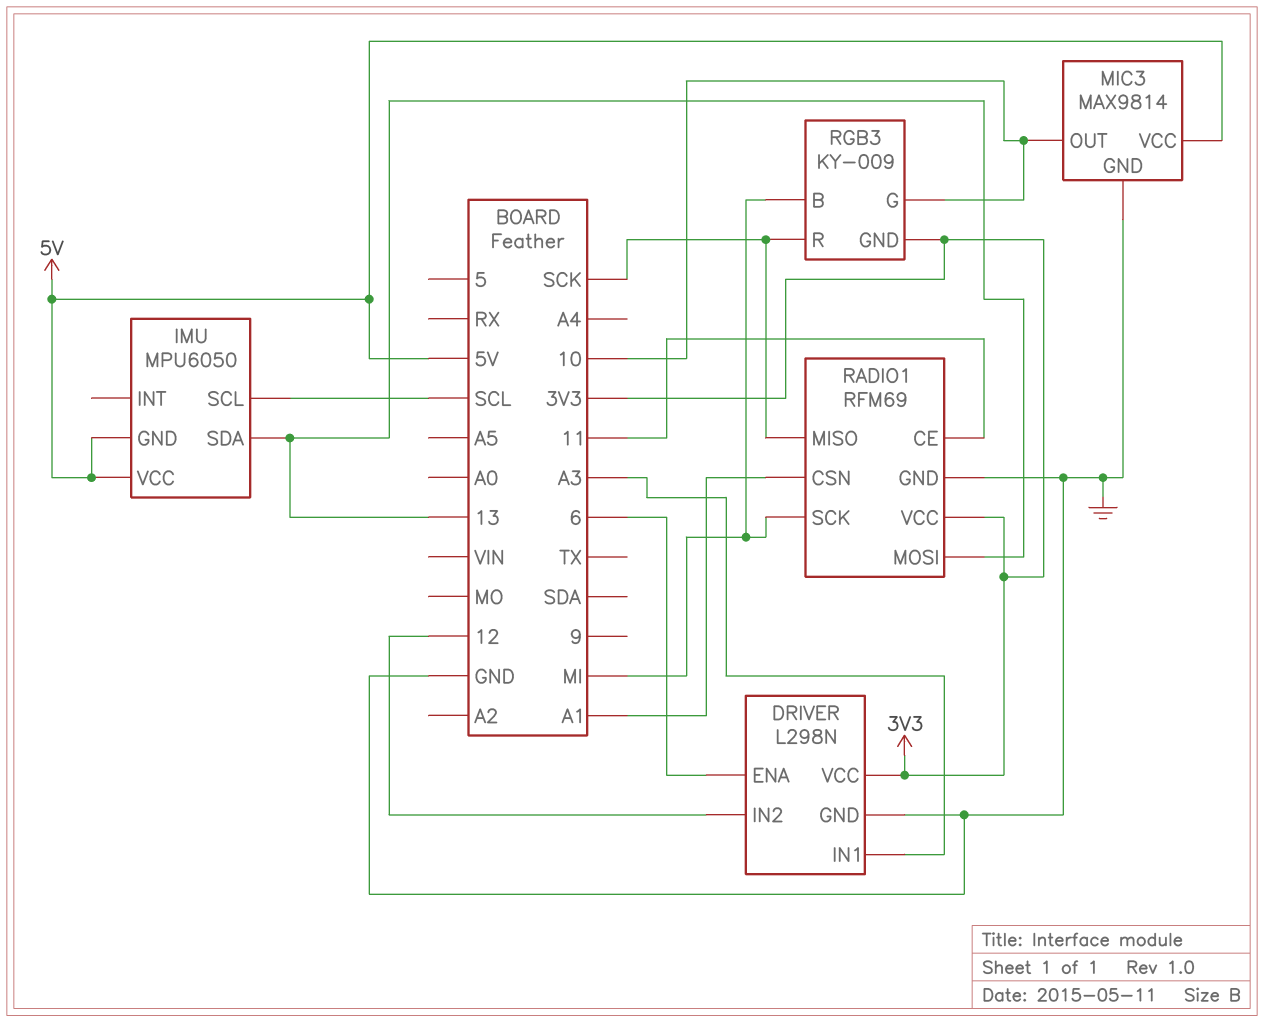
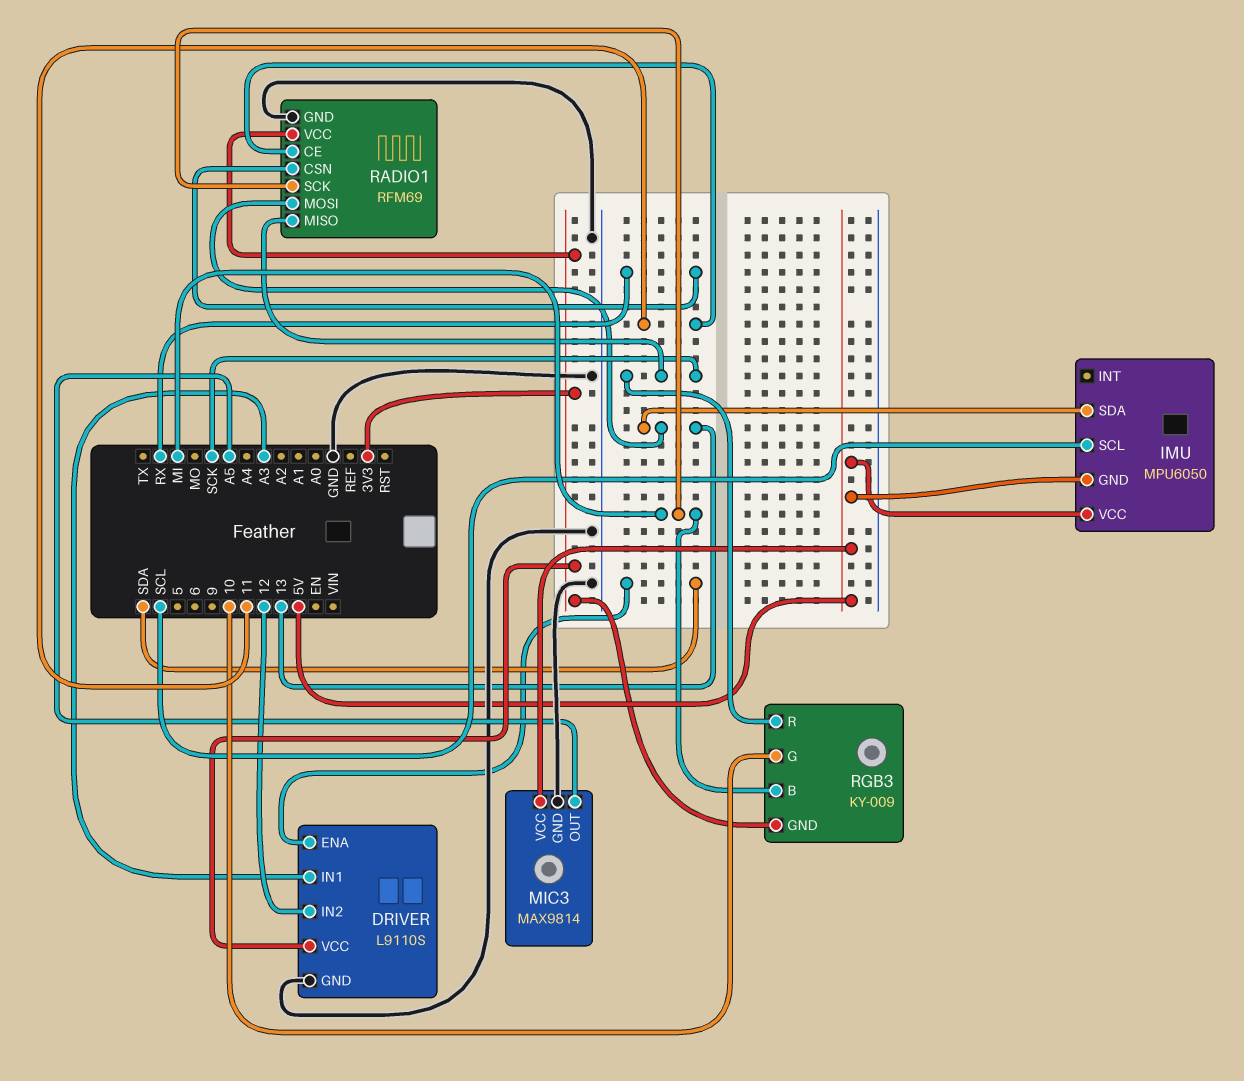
DRIVER: L298N -> L9110S
DRIVER pin ENA: 6 -> SDA
MIC3 pin OUT: 10 -> A5
RADIO1 pin CSN: A1 -> RX

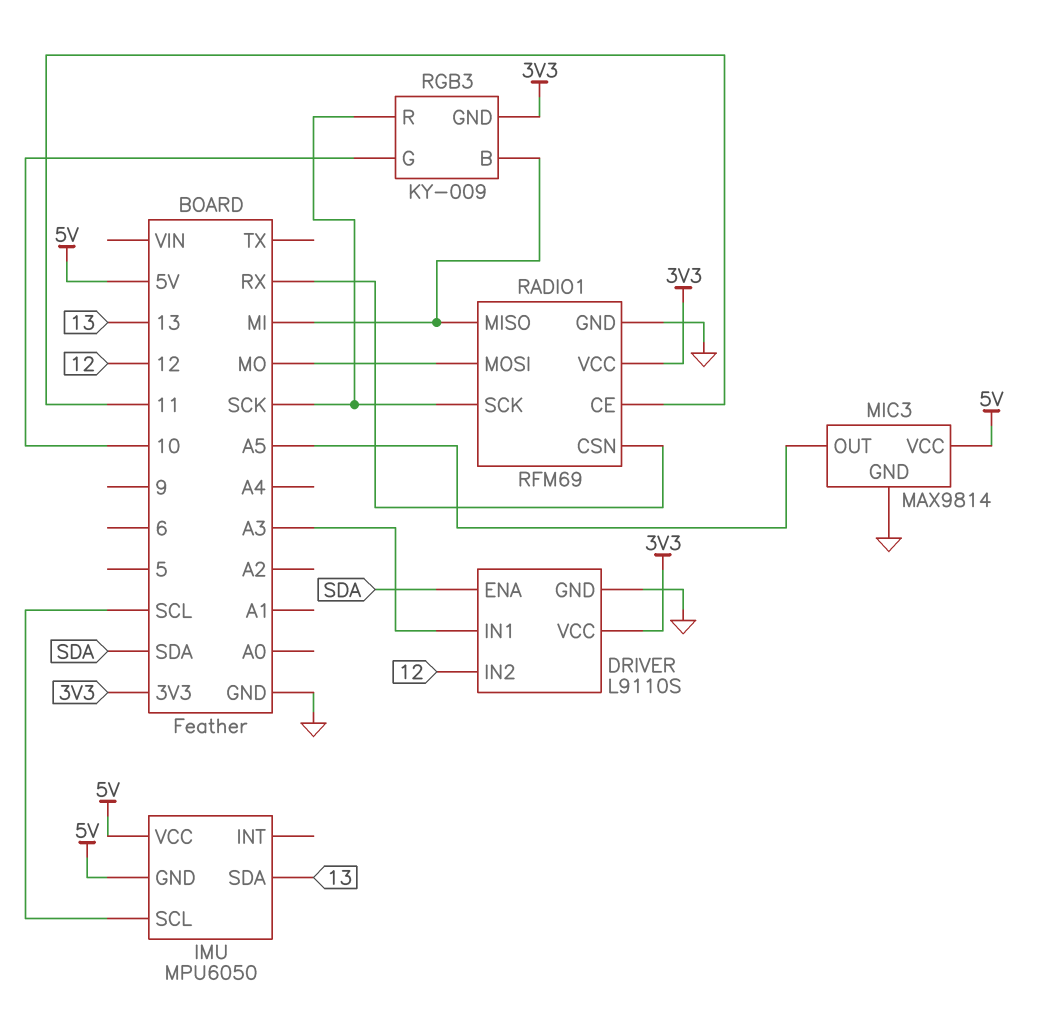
RADIO1 pin MISO: SCK -> MI
RADIO1 pin MOSI: 13 -> MO
RADIO1 pin SCK: MI -> SCK

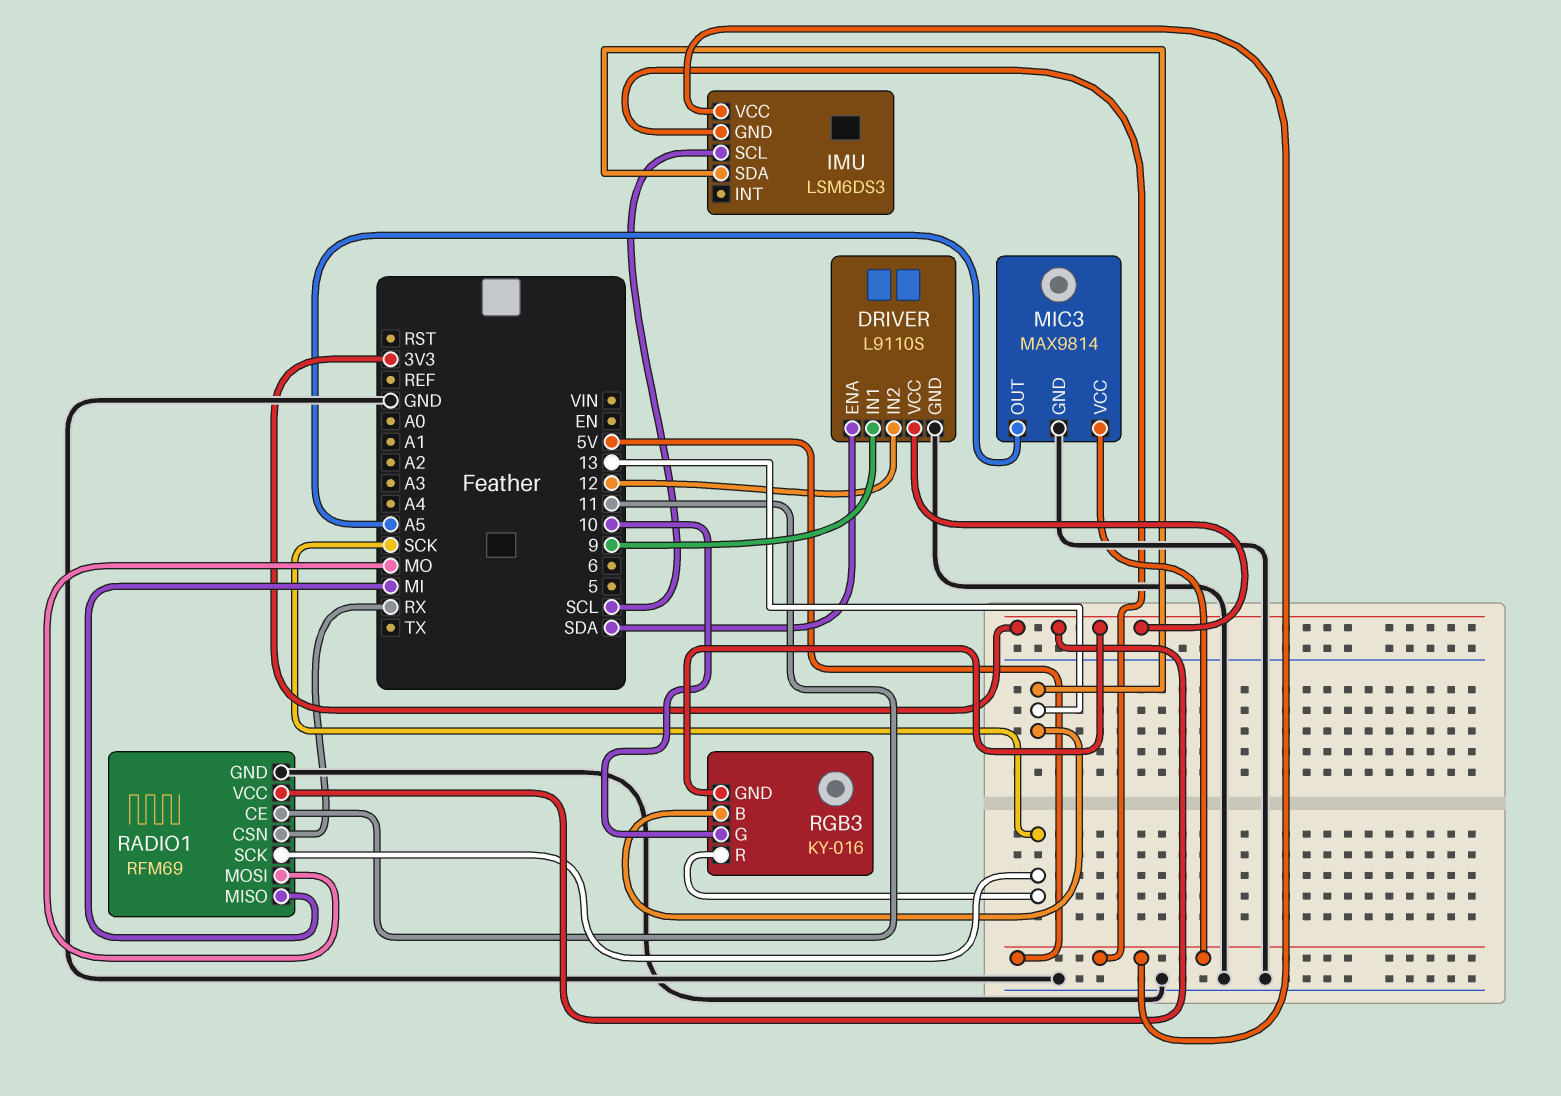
DRIVER pin IN1: A3 -> 9
IMU: MPU6050 -> LSM6DS3
RGB3: KY-009 -> KY-016
RGB3 pin B: MI -> 13

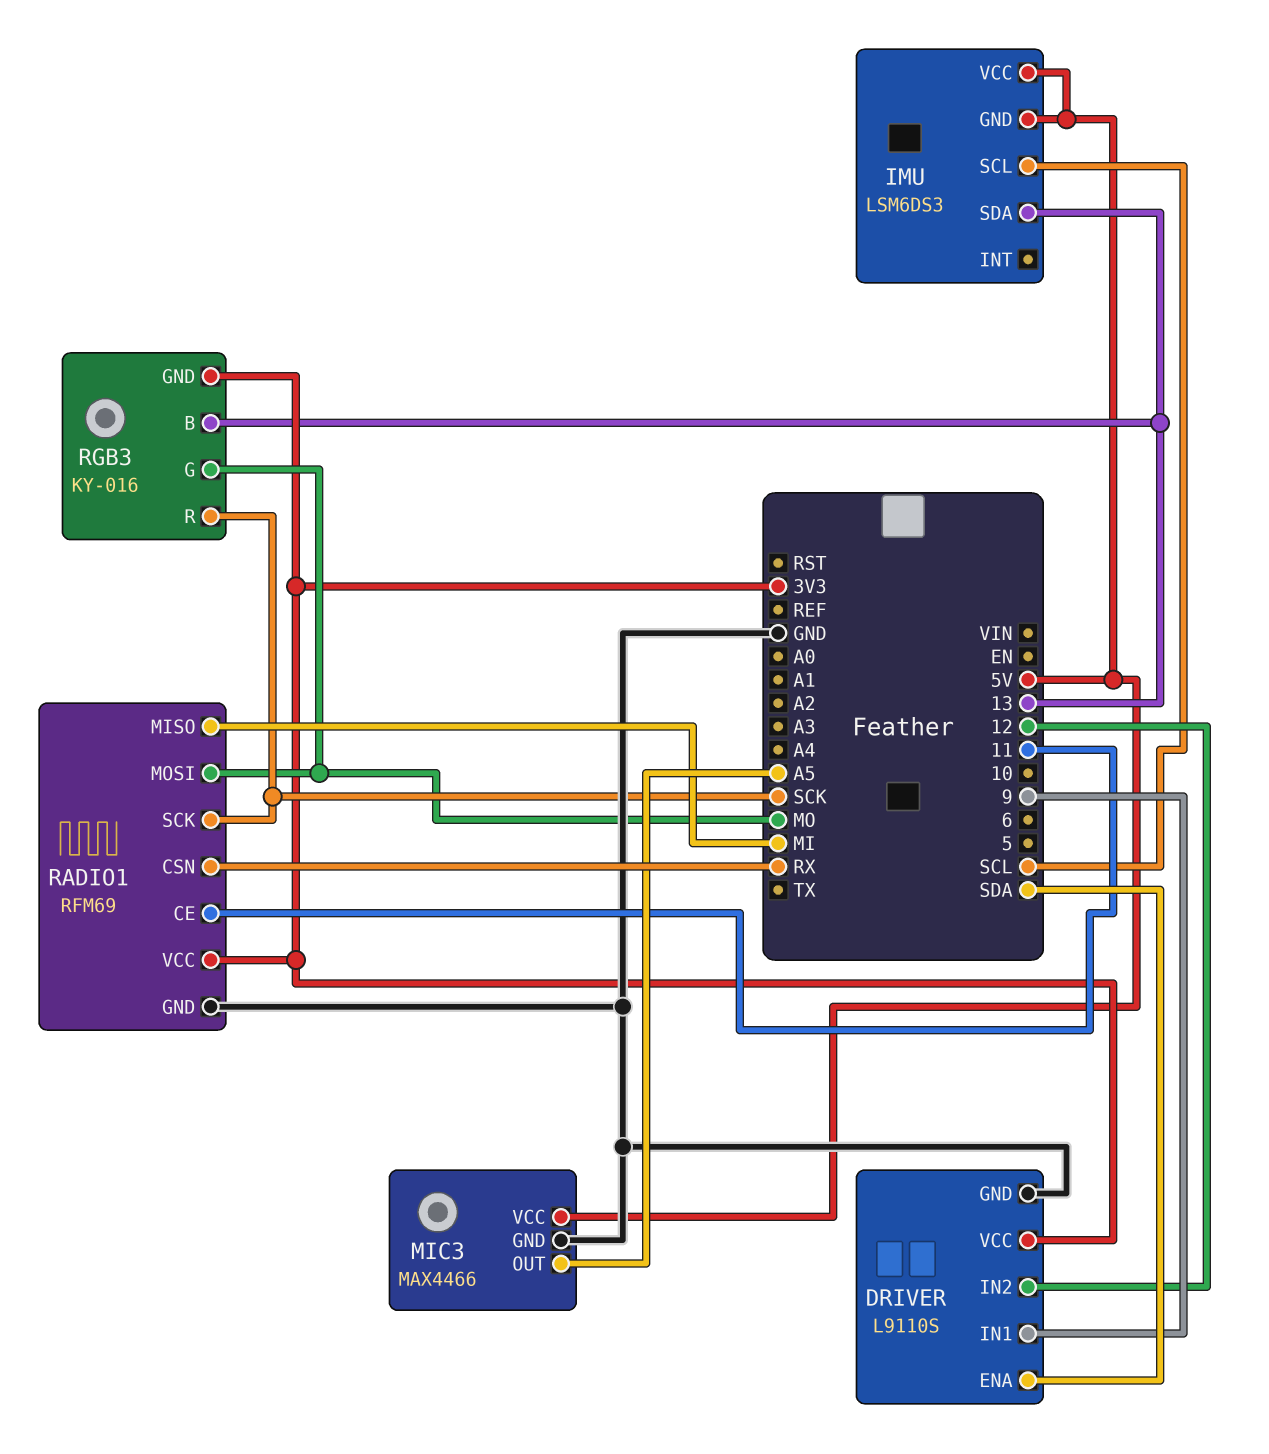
MIC3: MAX9814 -> MAX4466
RGB3 pin G: 10 -> MO

